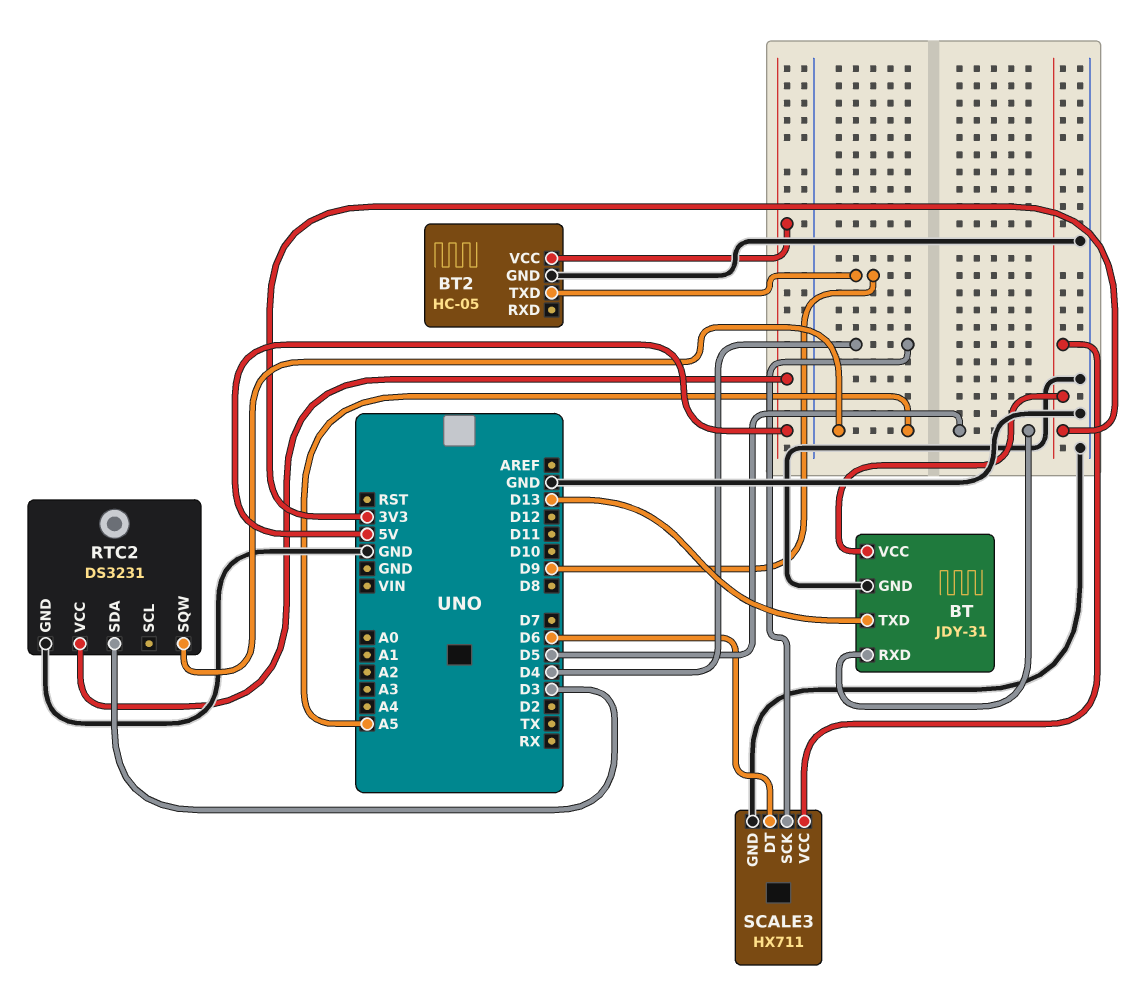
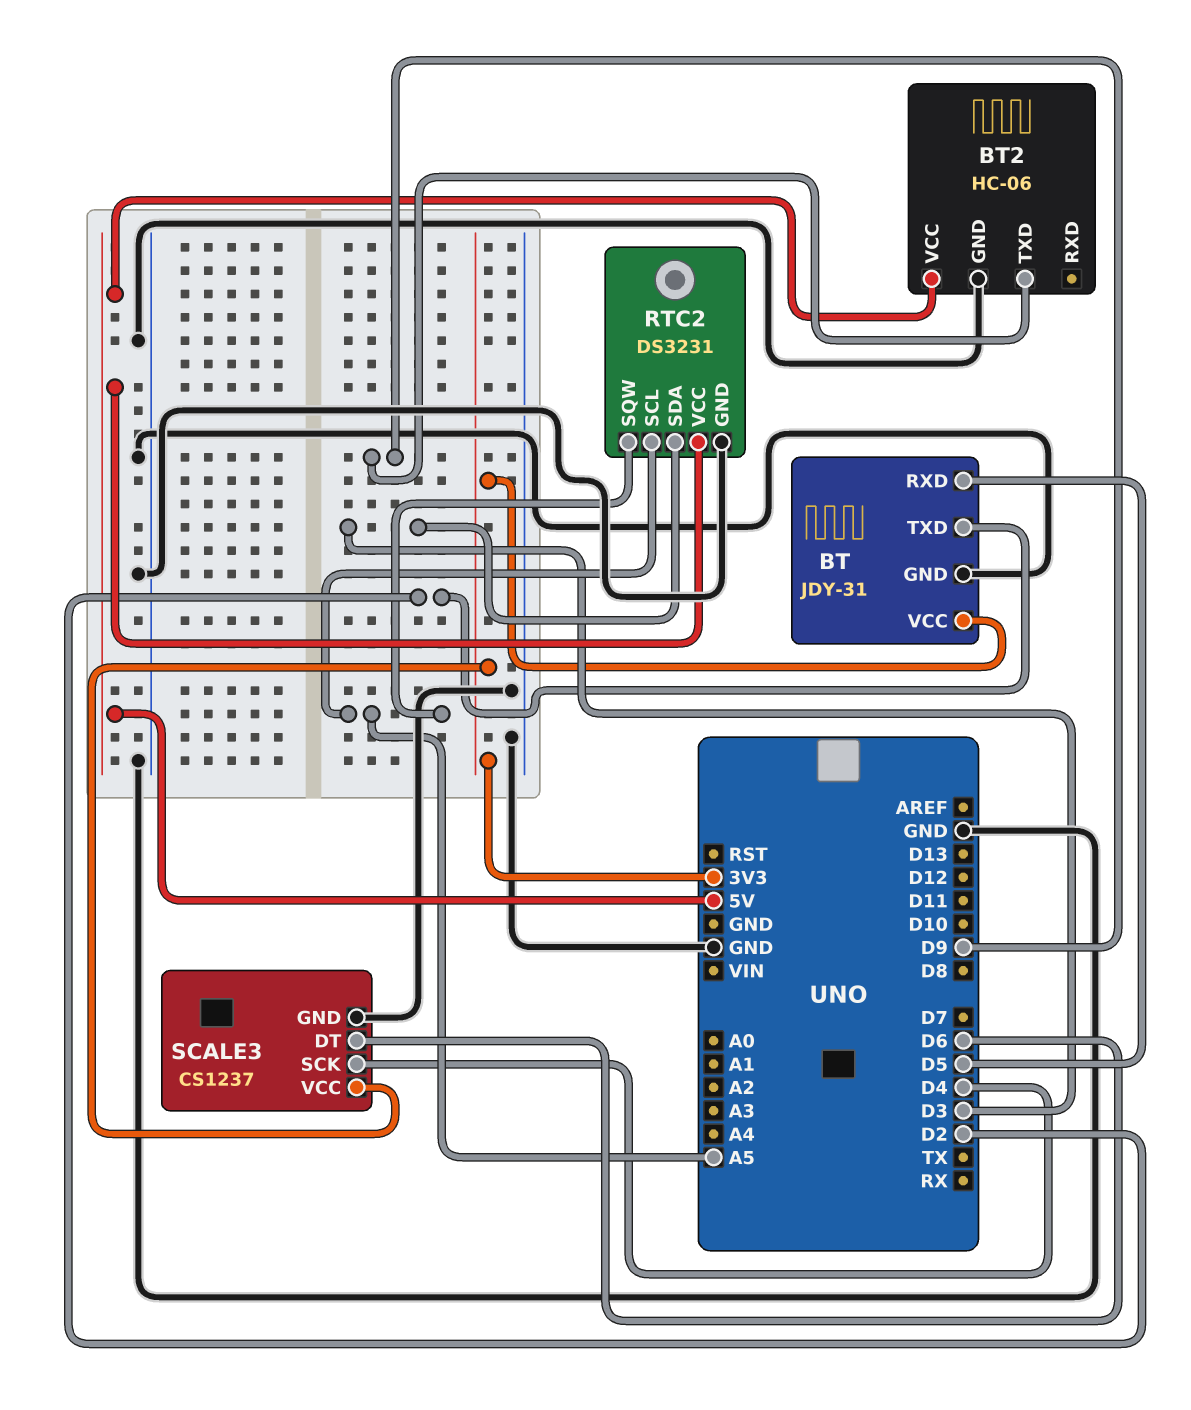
BT pin TXD: D13 -> D2
BT2: HC-05 -> HC-06
RTC2 pin SCL: none -> A5
SCALE3: HX711 -> CS1237

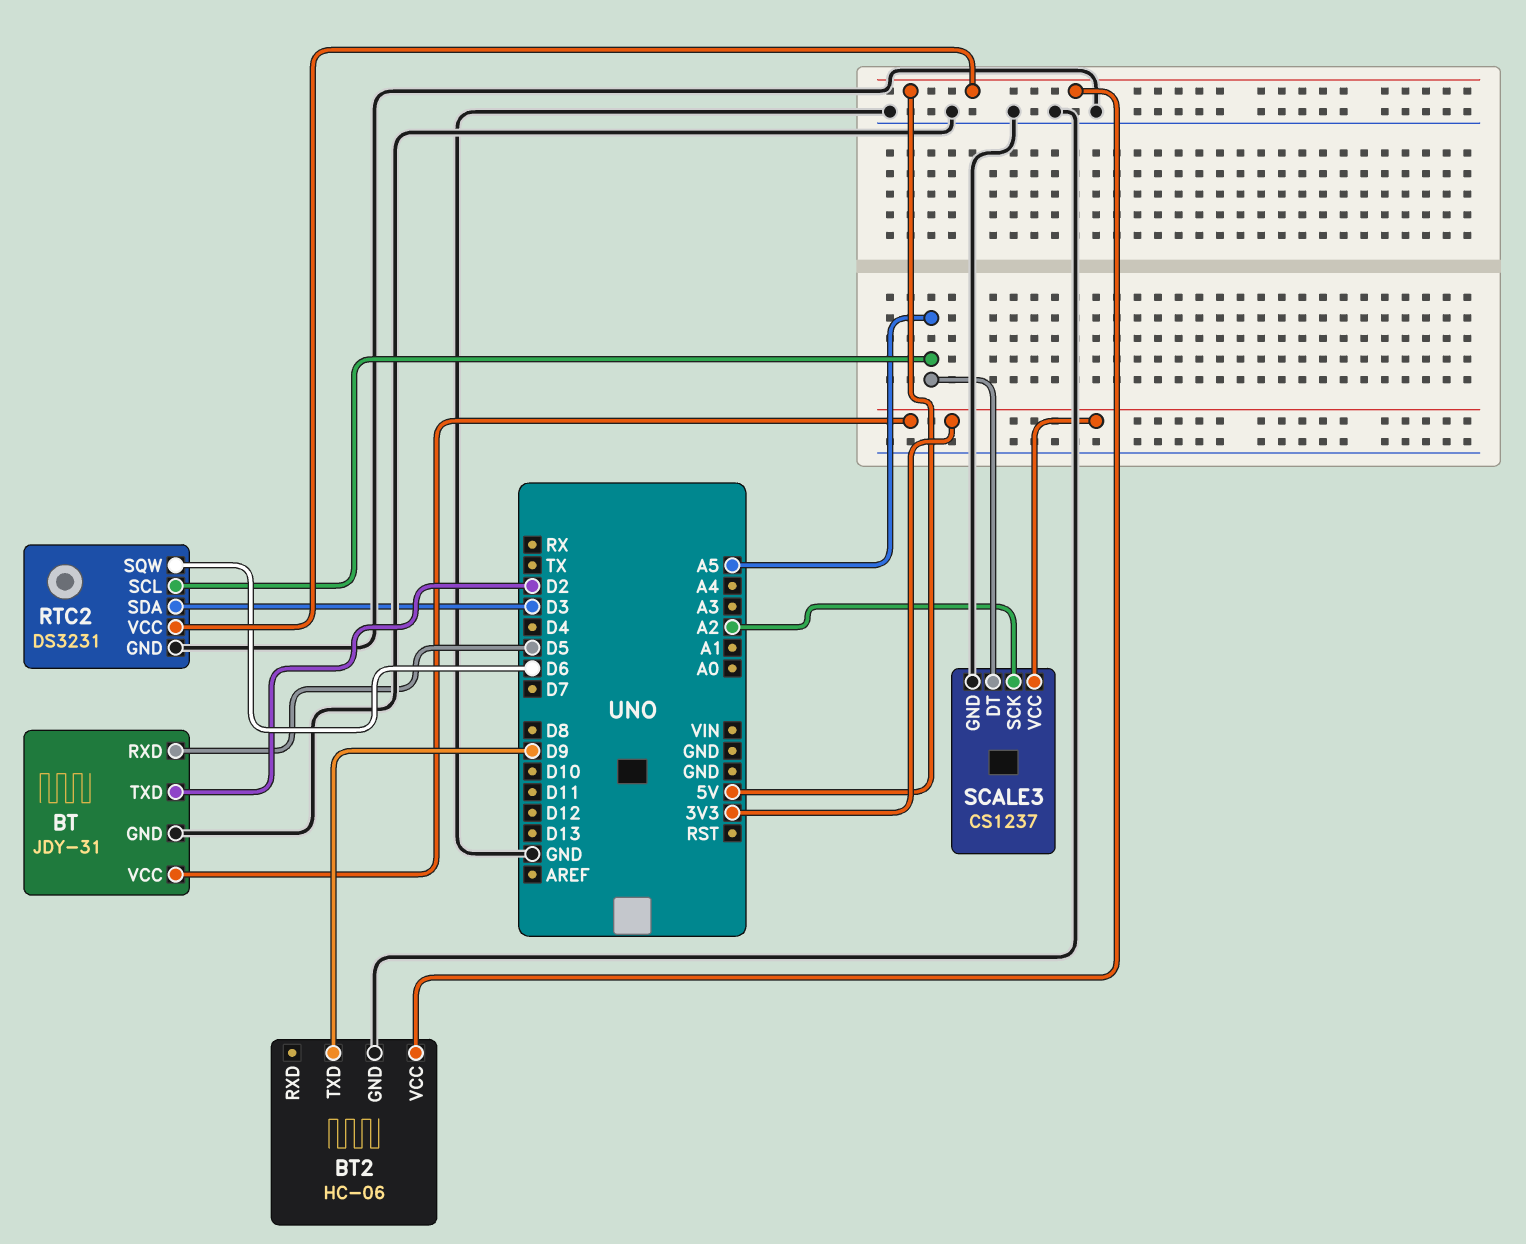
RTC2 pin SQW: A5 -> D6
SCALE3 pin DT: D6 -> A5
SCALE3 pin SCK: D4 -> A2

